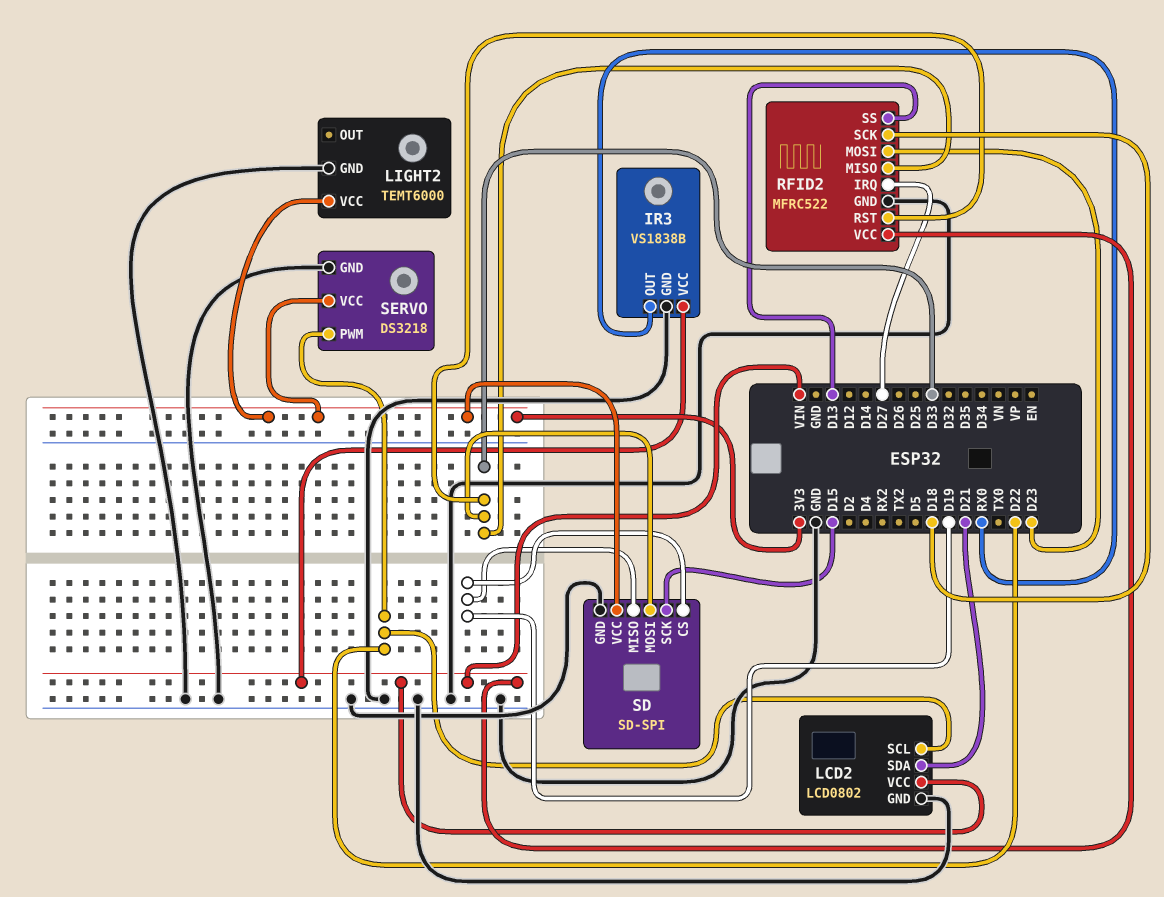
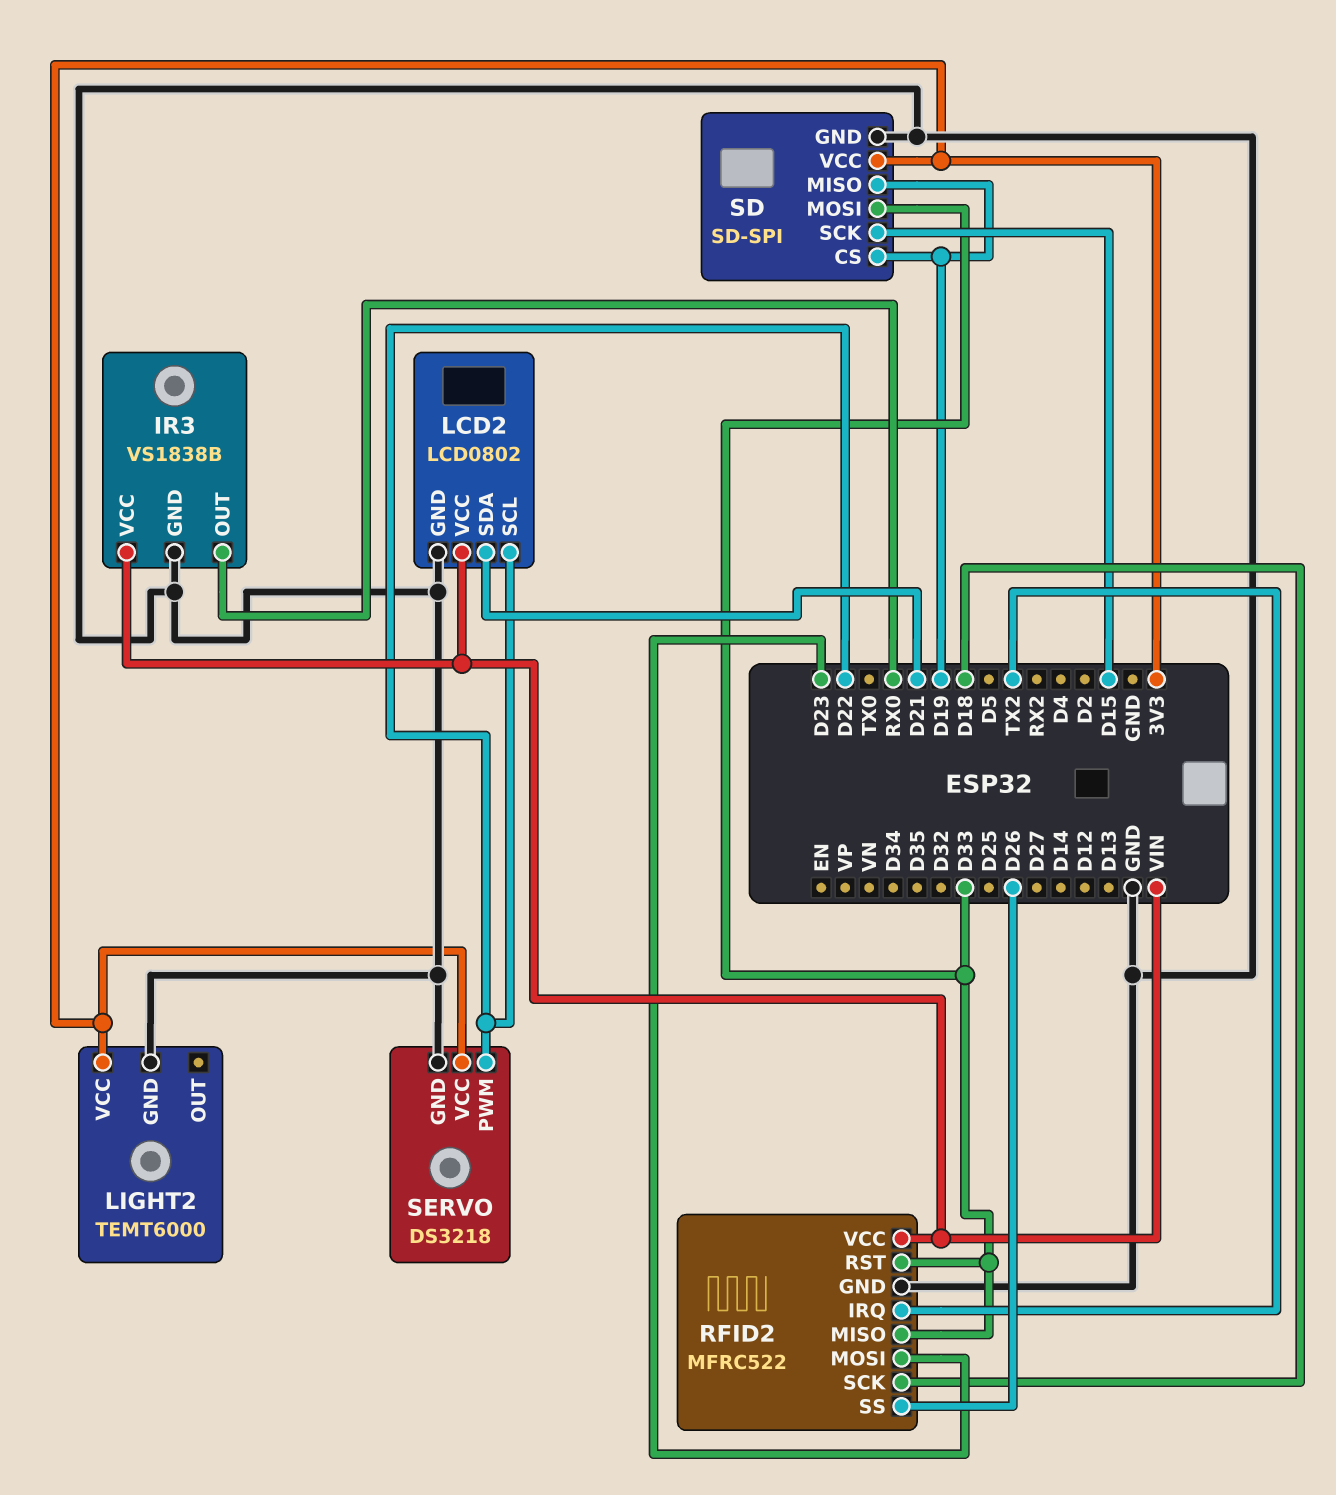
RFID2 pin IRQ: D27 -> TX2
RFID2 pin SS: D13 -> D26

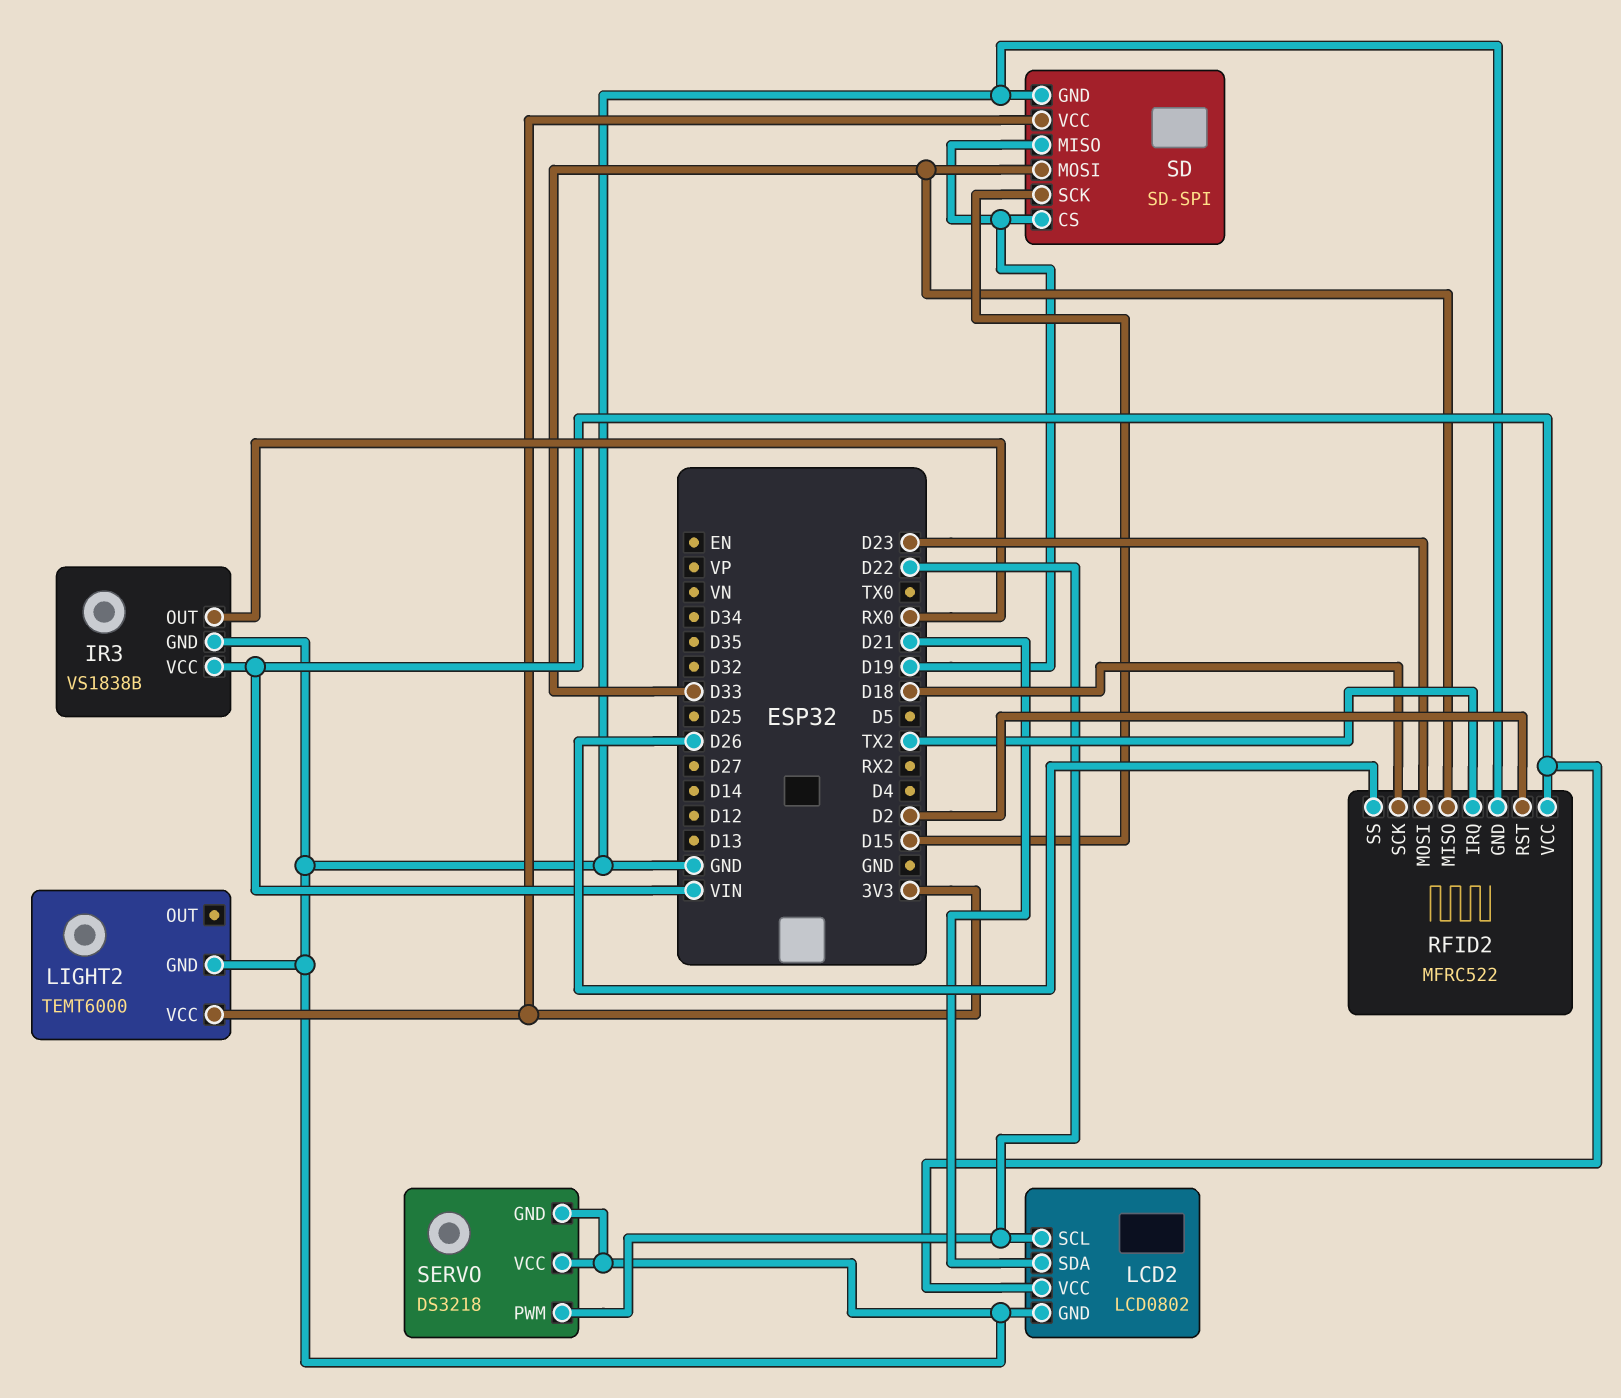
RFID2 pin RST: D33 -> D2
SERVO pin VCC: 3V3 -> GND

